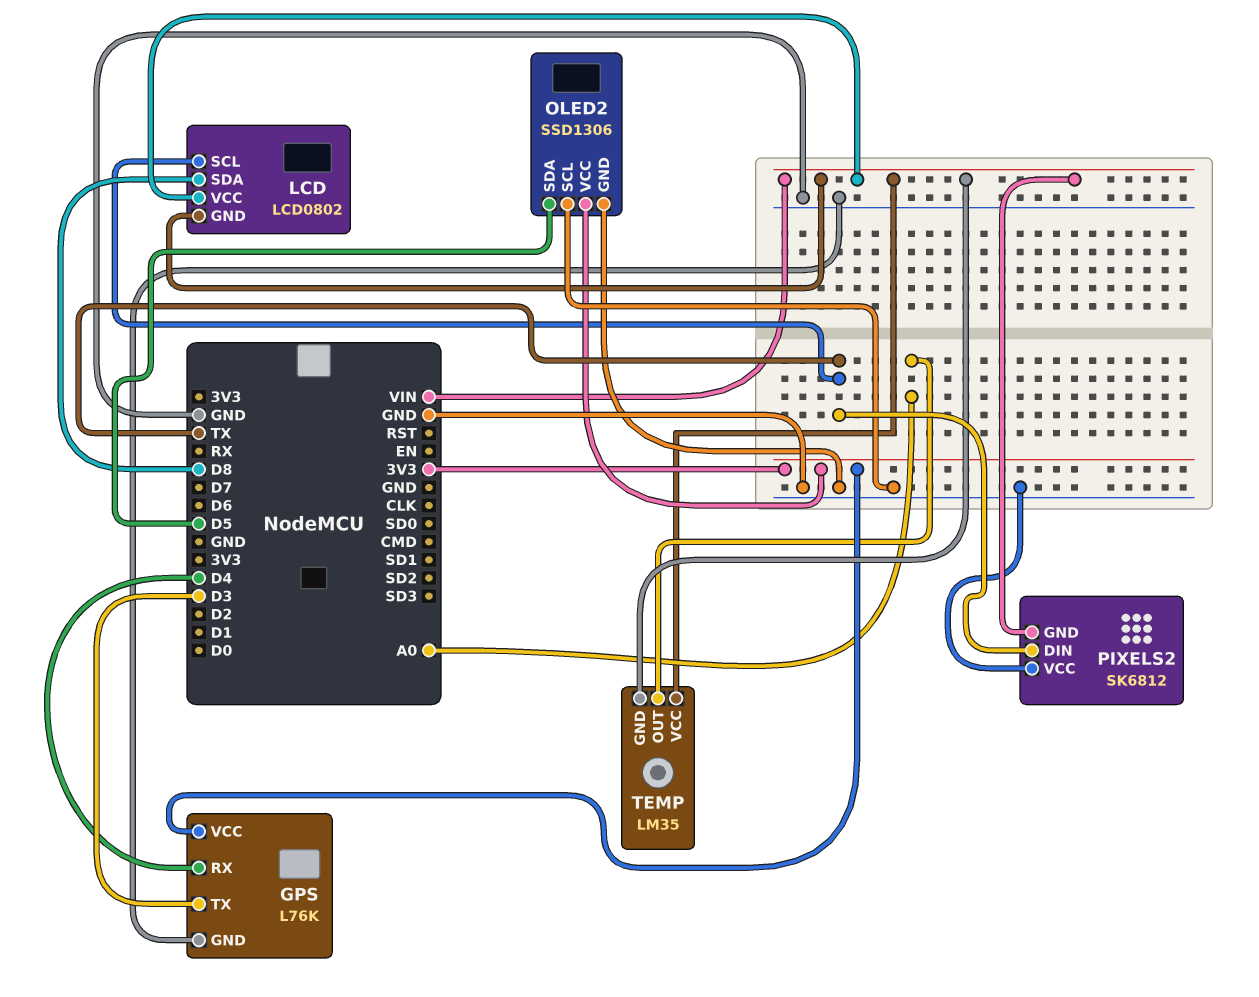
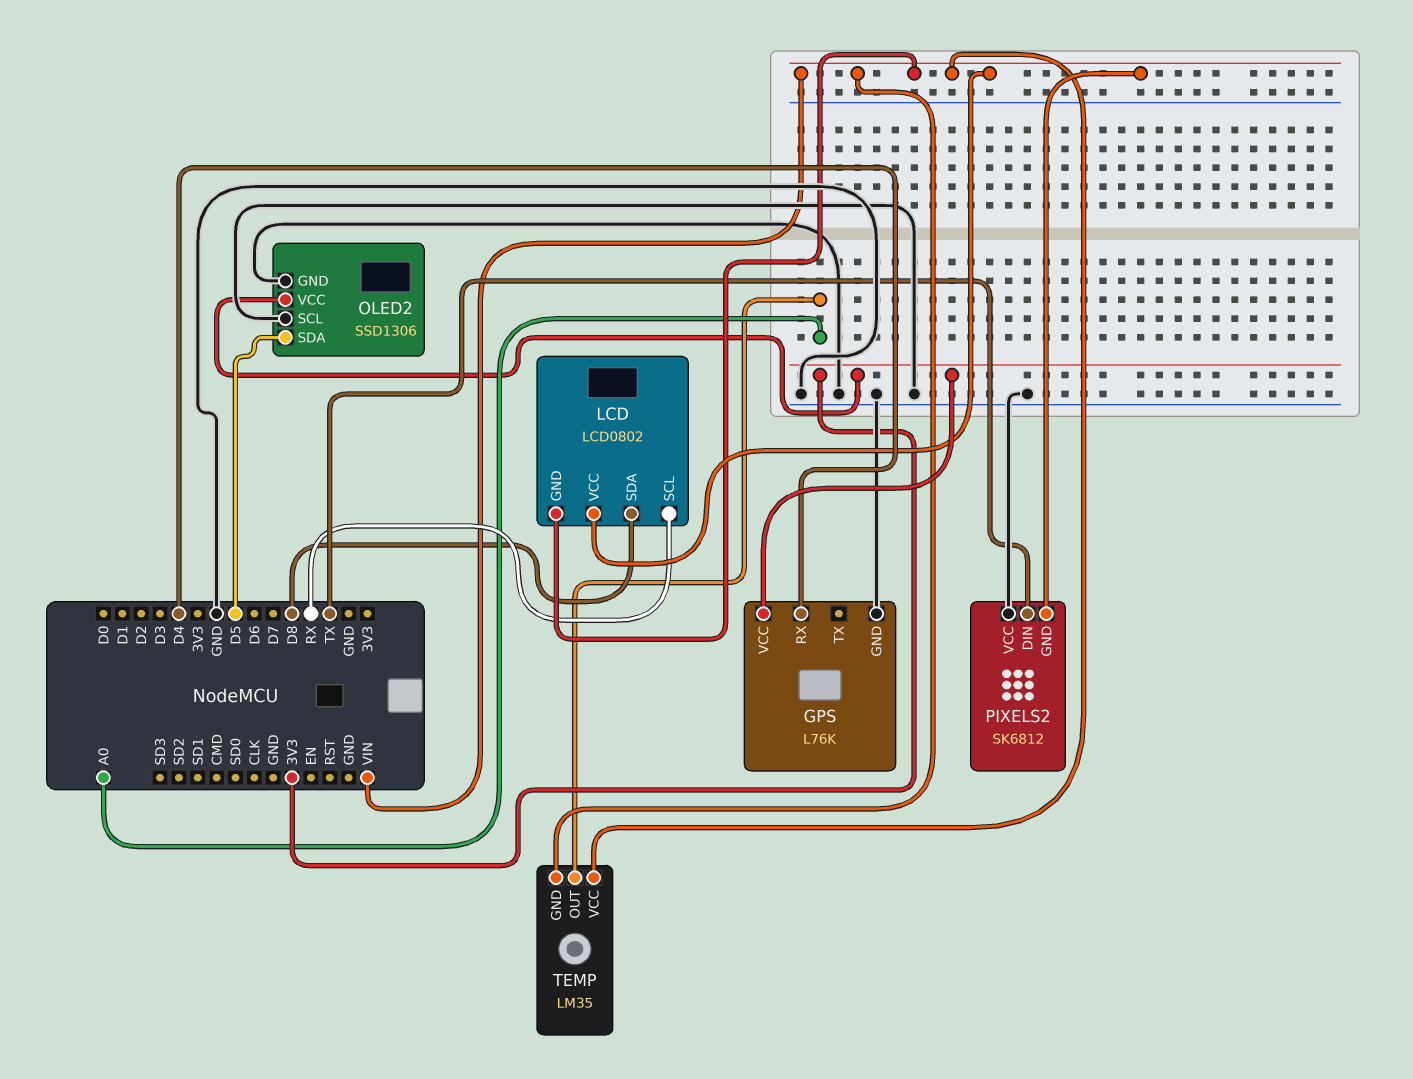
GPS pin TX: D3 -> none
LCD pin SCL: TX -> RX

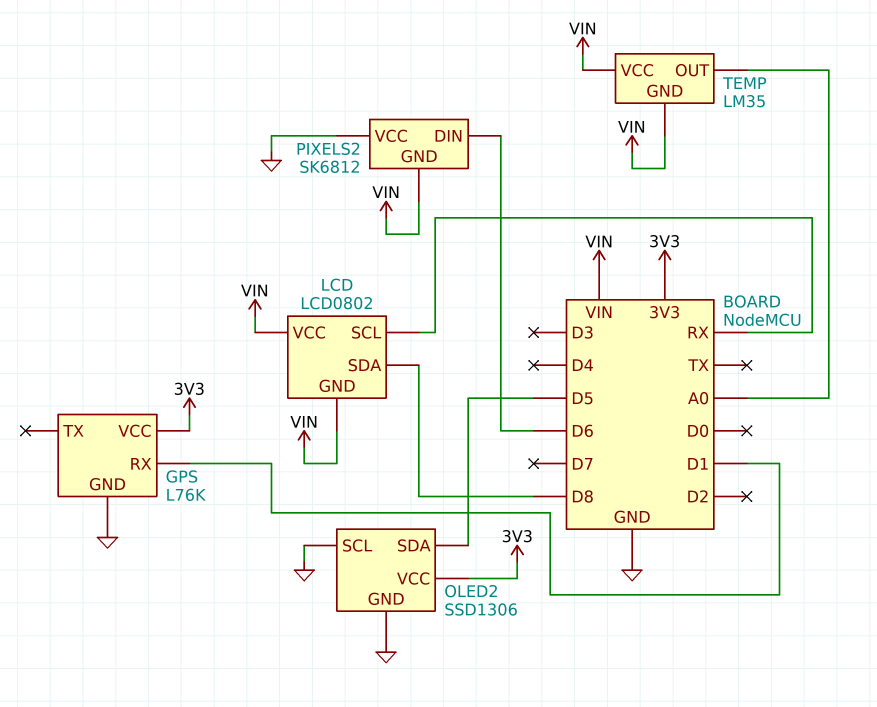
GPS pin RX: D4 -> D1
PIXELS2 pin DIN: TX -> D6

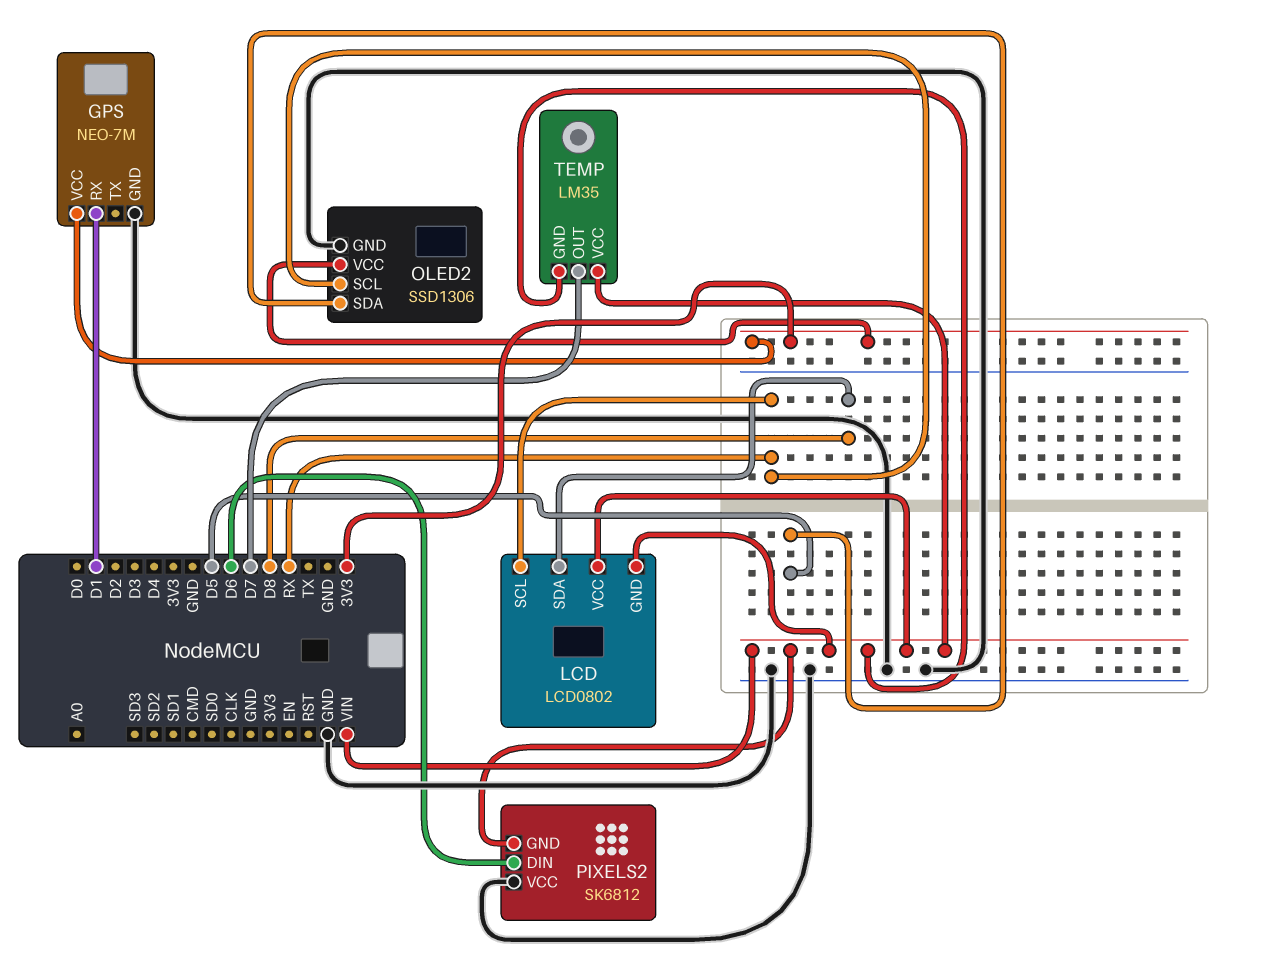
GPS: L76K -> NEO-7M
OLED2 pin SCL: GND -> RX
TEMP pin OUT: A0 -> D7

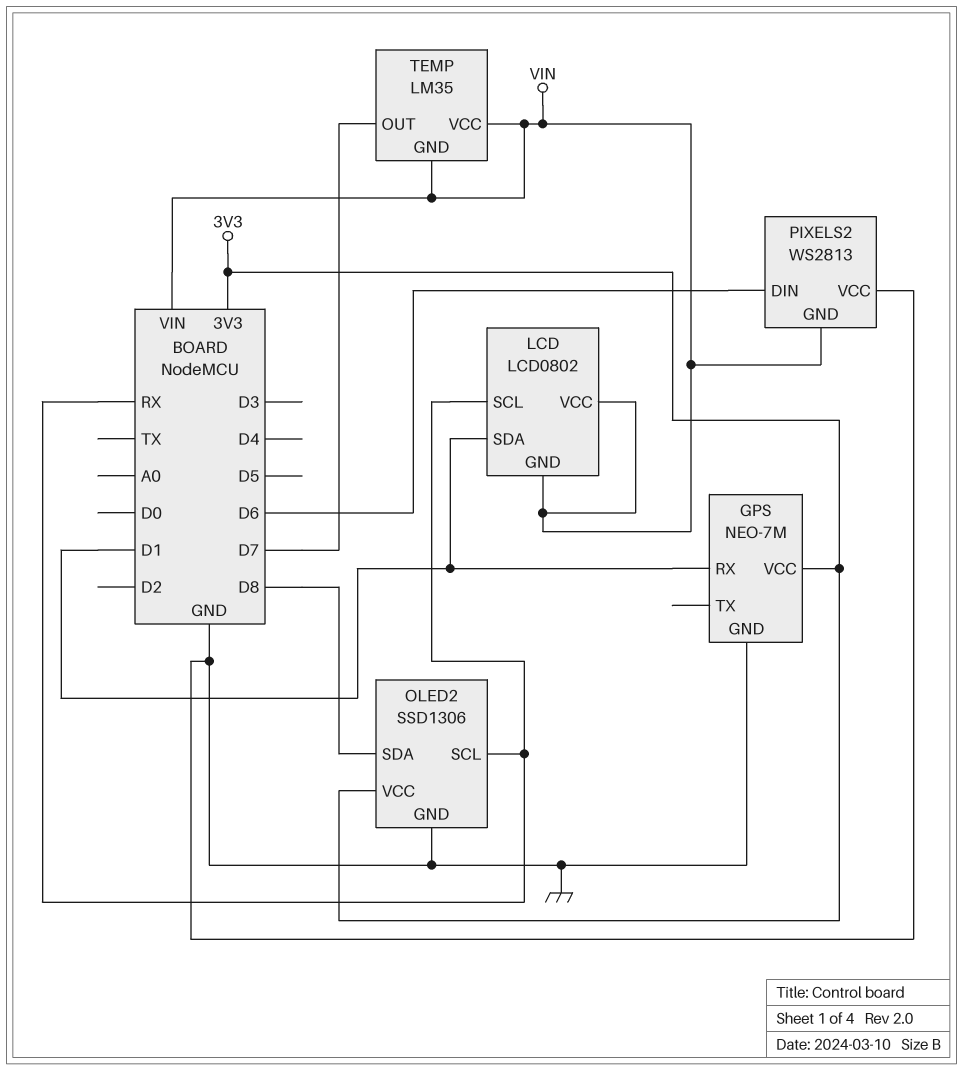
LCD pin SDA: D8 -> D1
OLED2 pin SDA: D5 -> D8
PIXELS2: SK6812 -> WS2813

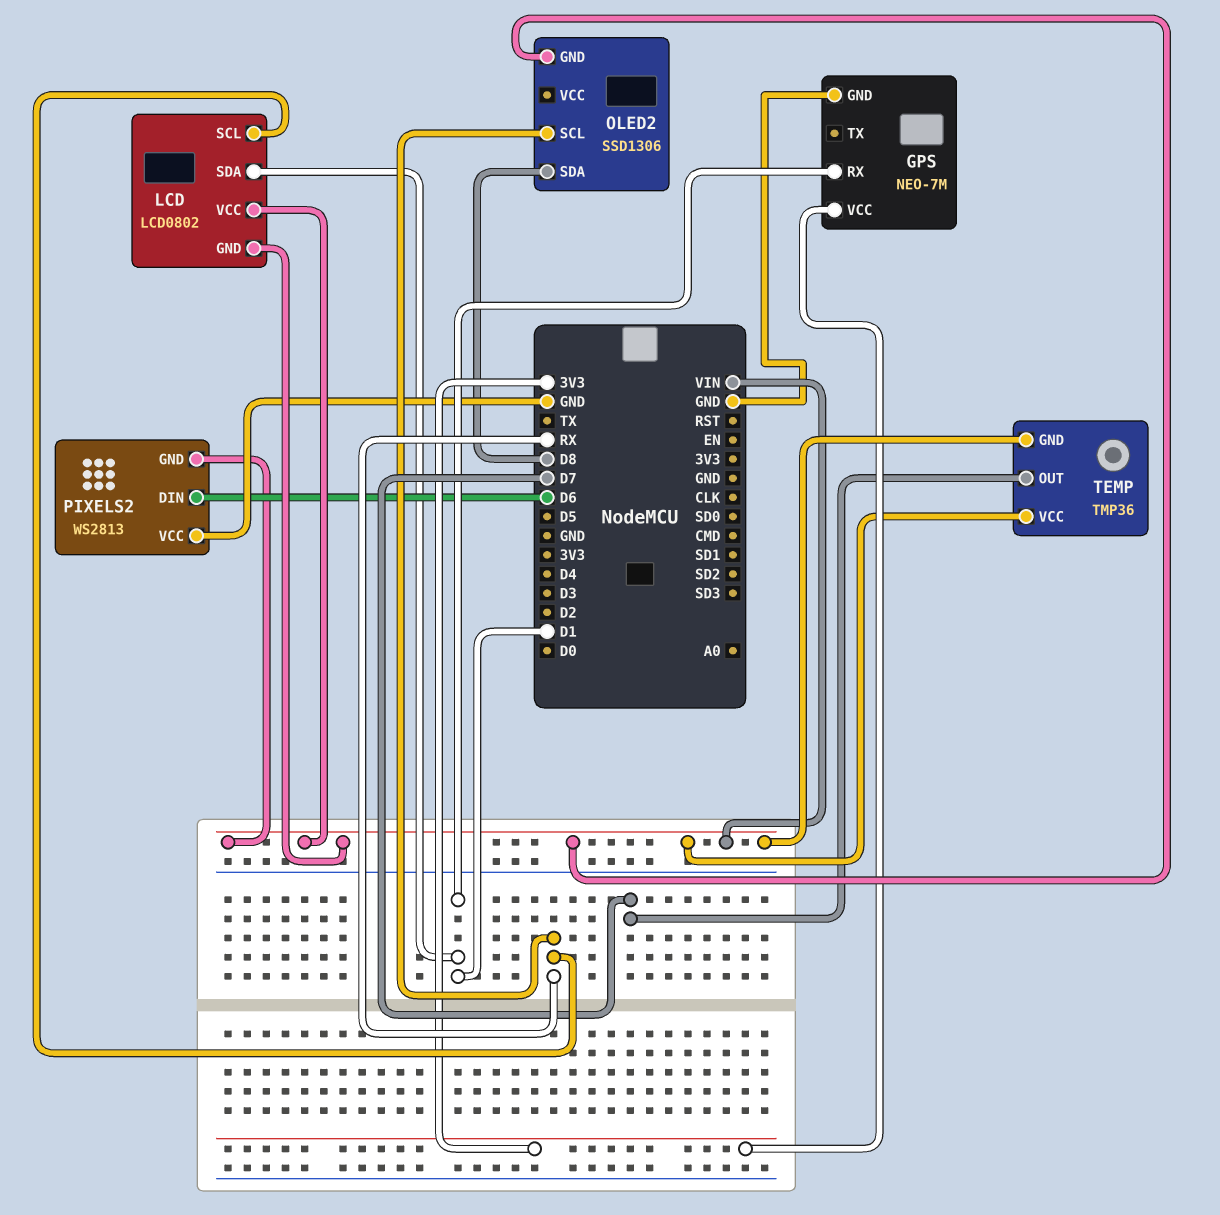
OLED2 pin GND: GND -> VIN
OLED2 pin VCC: 3V3 -> none
TEMP: LM35 -> TMP36

